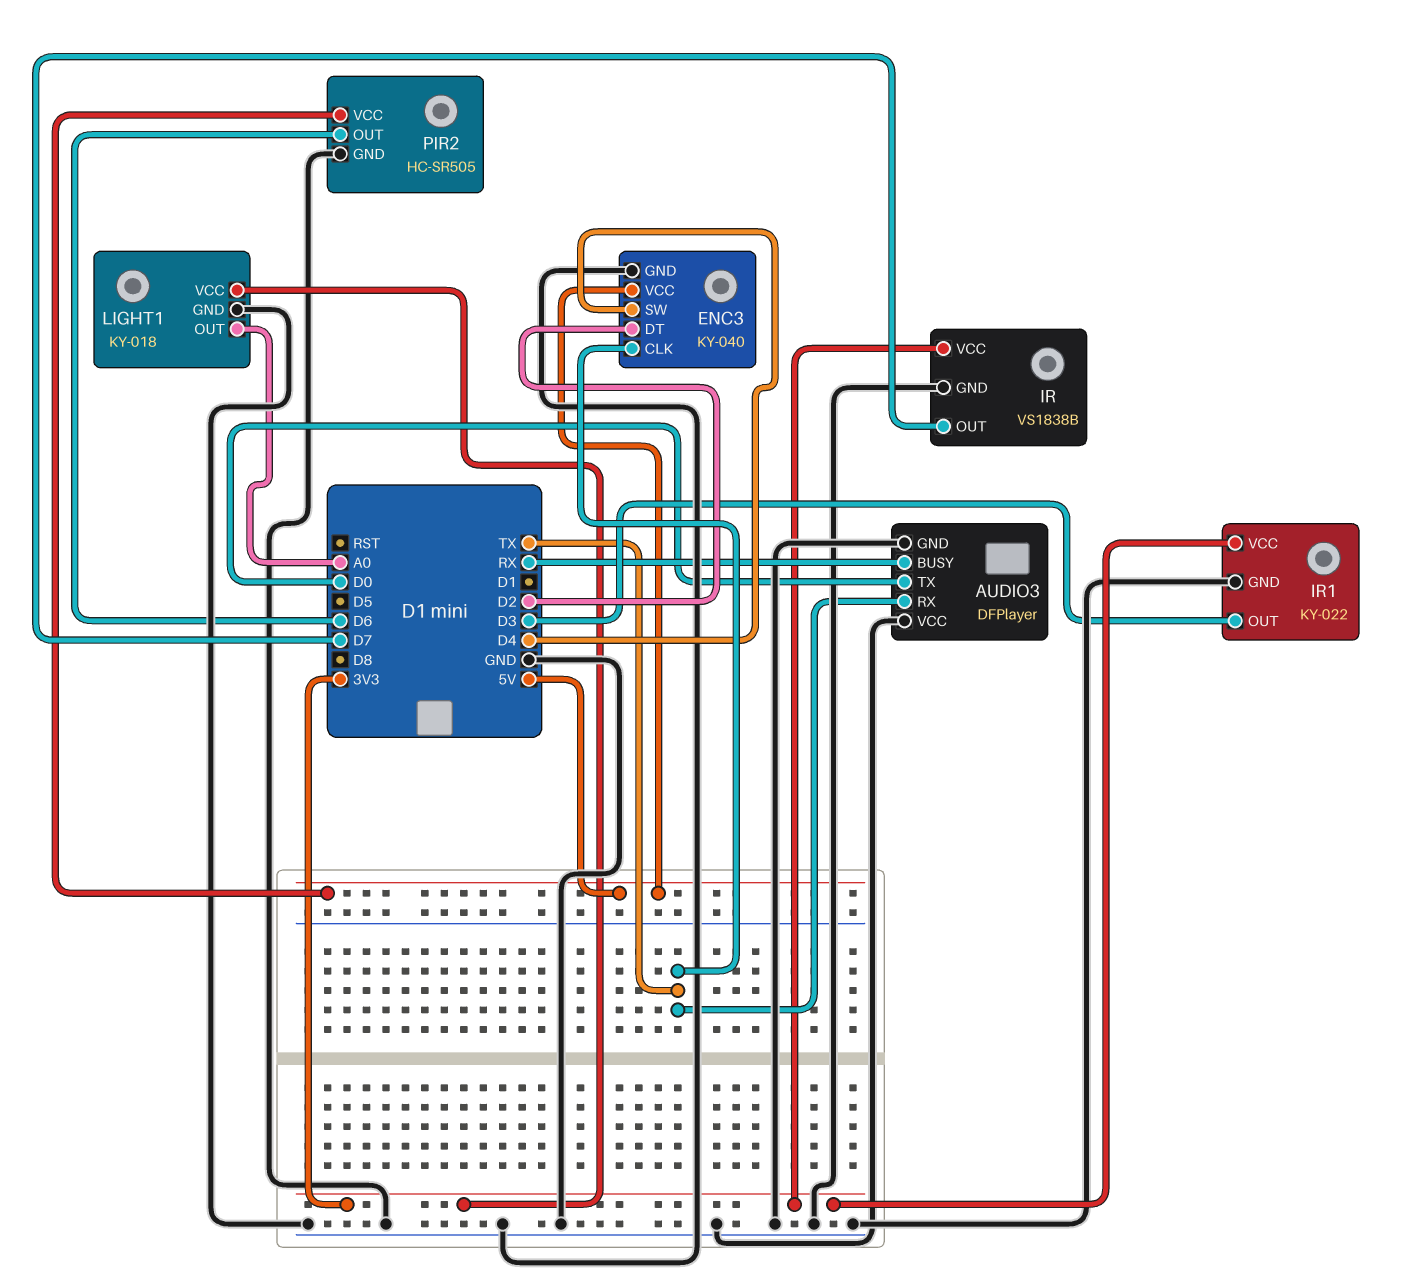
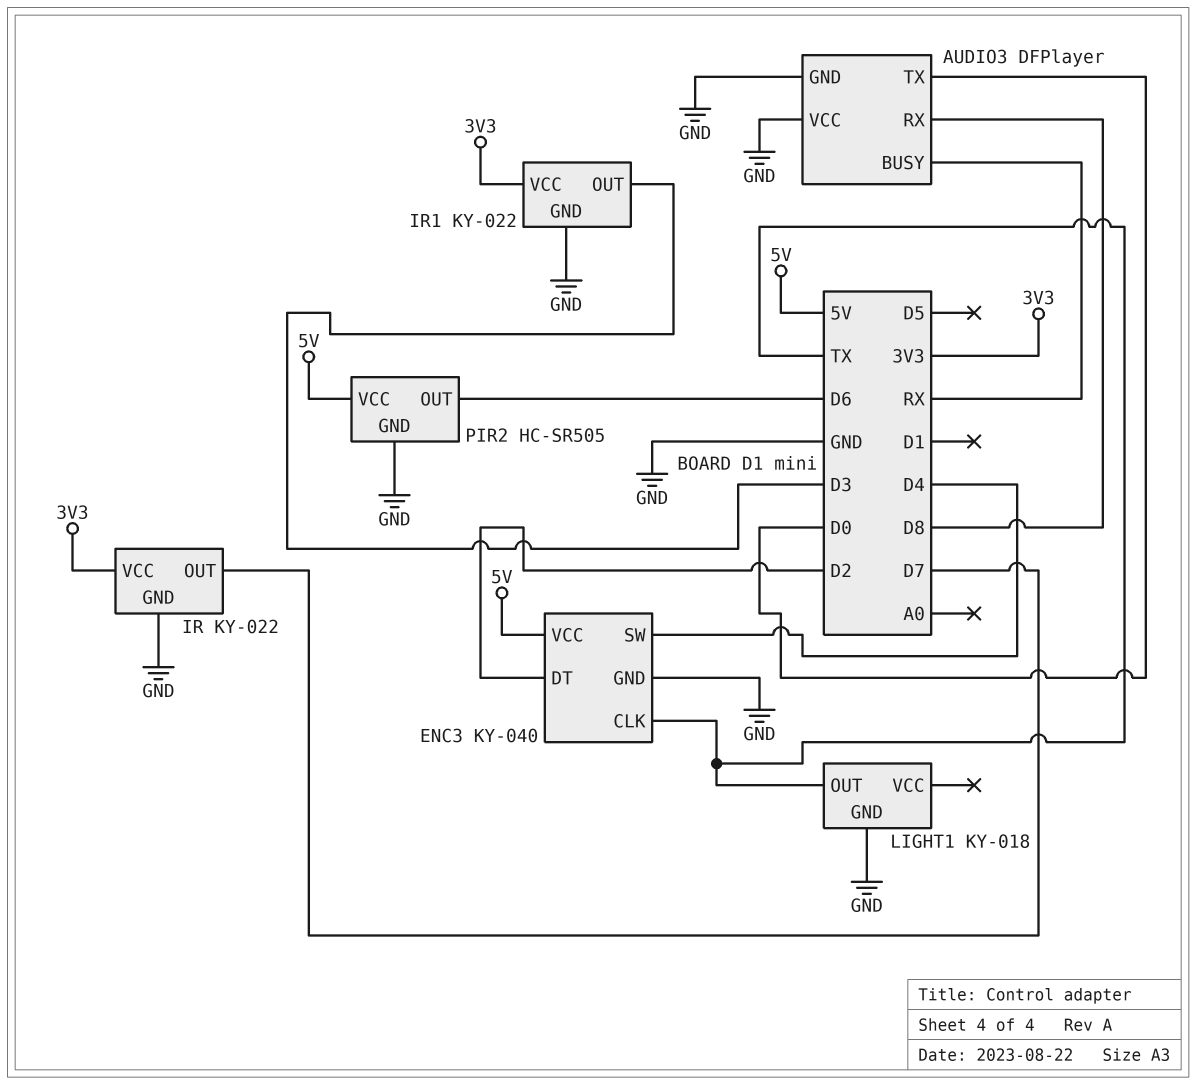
AUDIO3 pin RX: TX -> D8
IR: VS1838B -> KY-022
LIGHT1 pin OUT: A0 -> TX
LIGHT1 pin VCC: 3V3 -> none

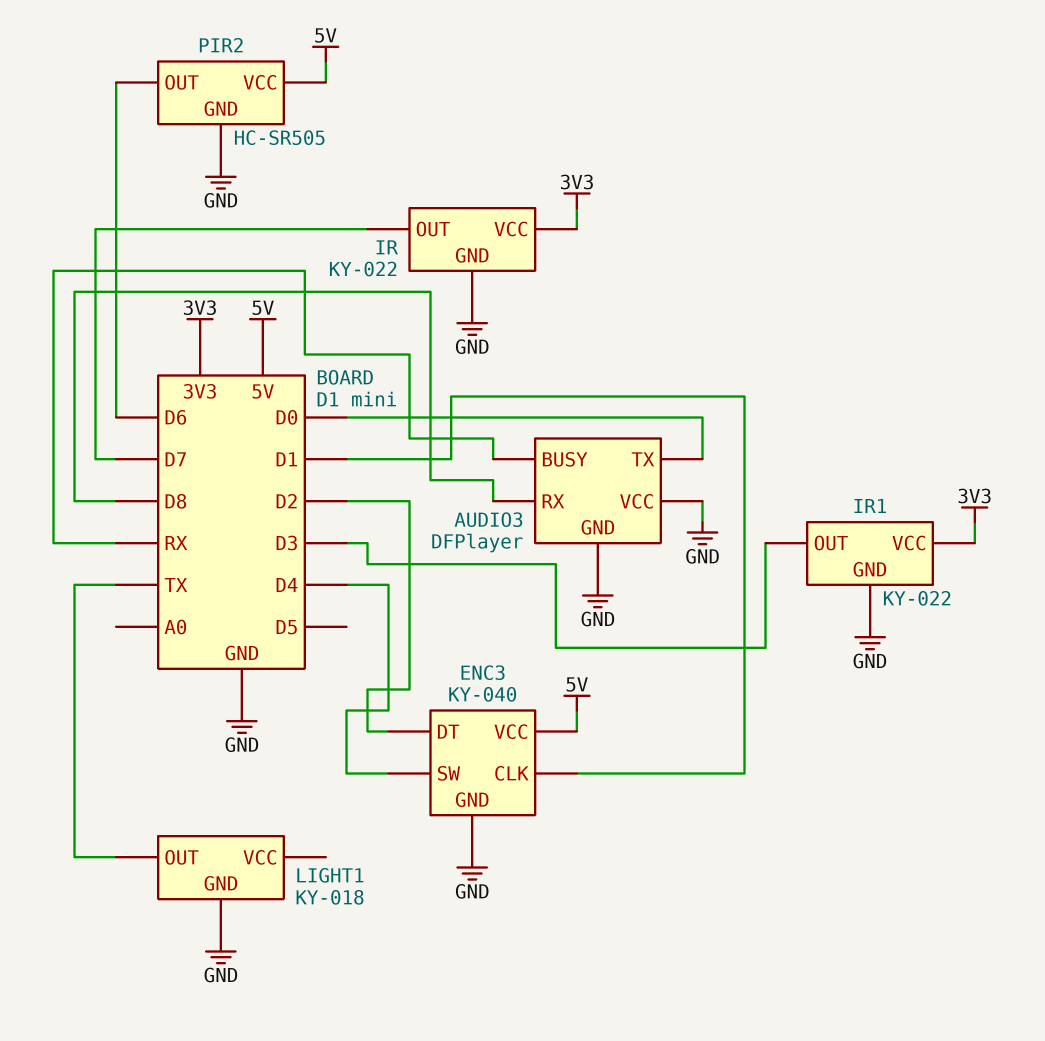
ENC3 pin CLK: TX -> D1

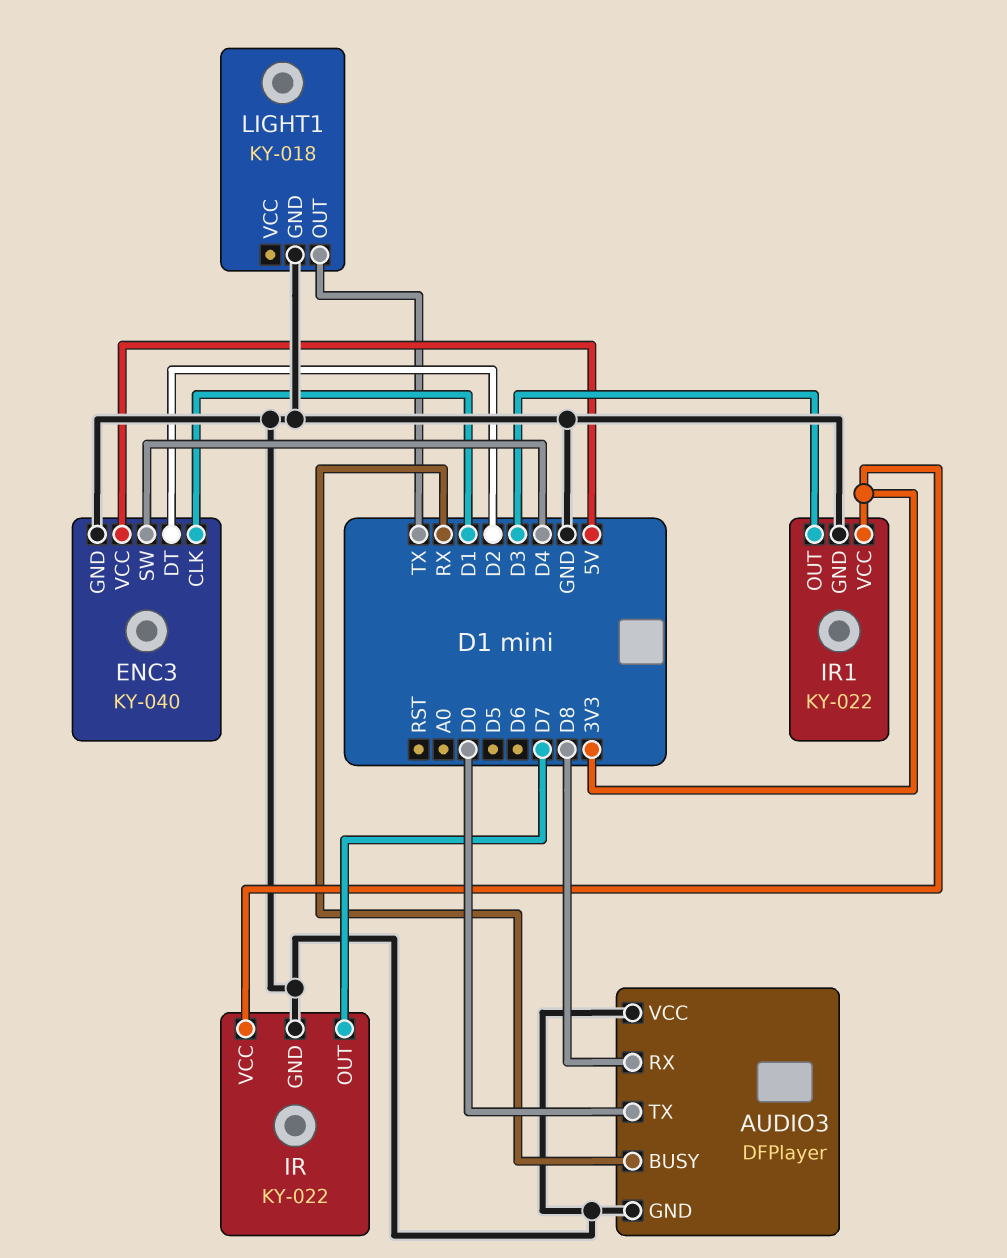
PIR2: HC-SR505 -> none
PIR2 pin GND: GND -> none
PIR2 pin OUT: D6 -> none
PIR2 pin VCC: 5V -> none

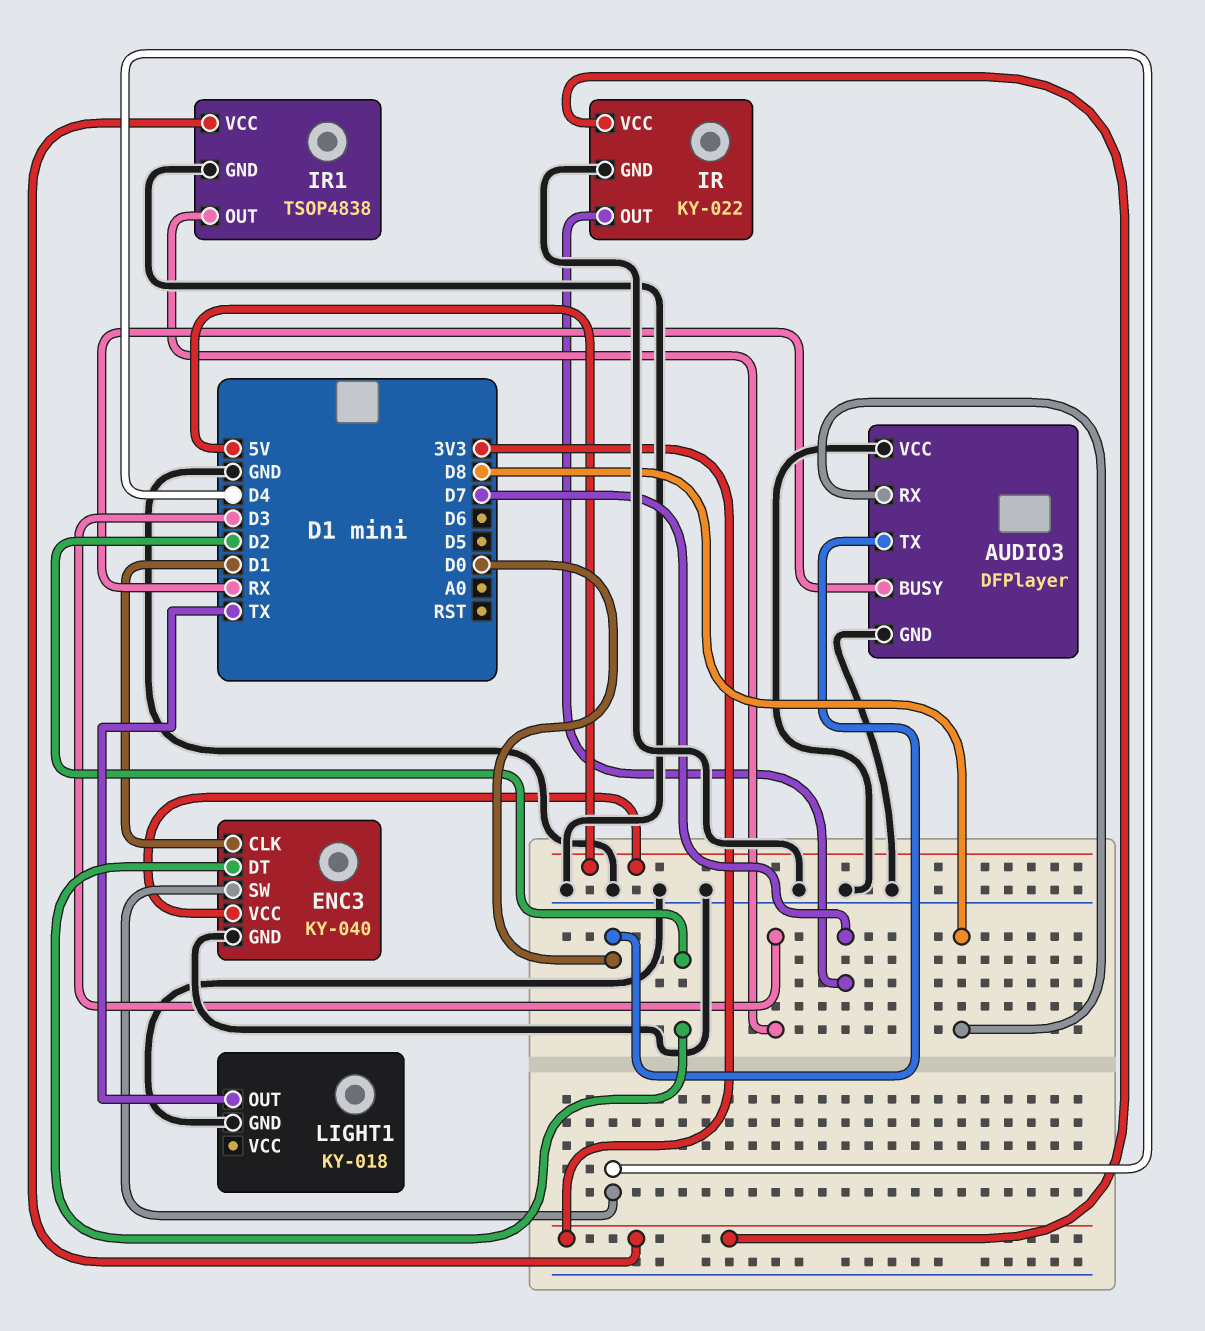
IR1: KY-022 -> TSOP4838

